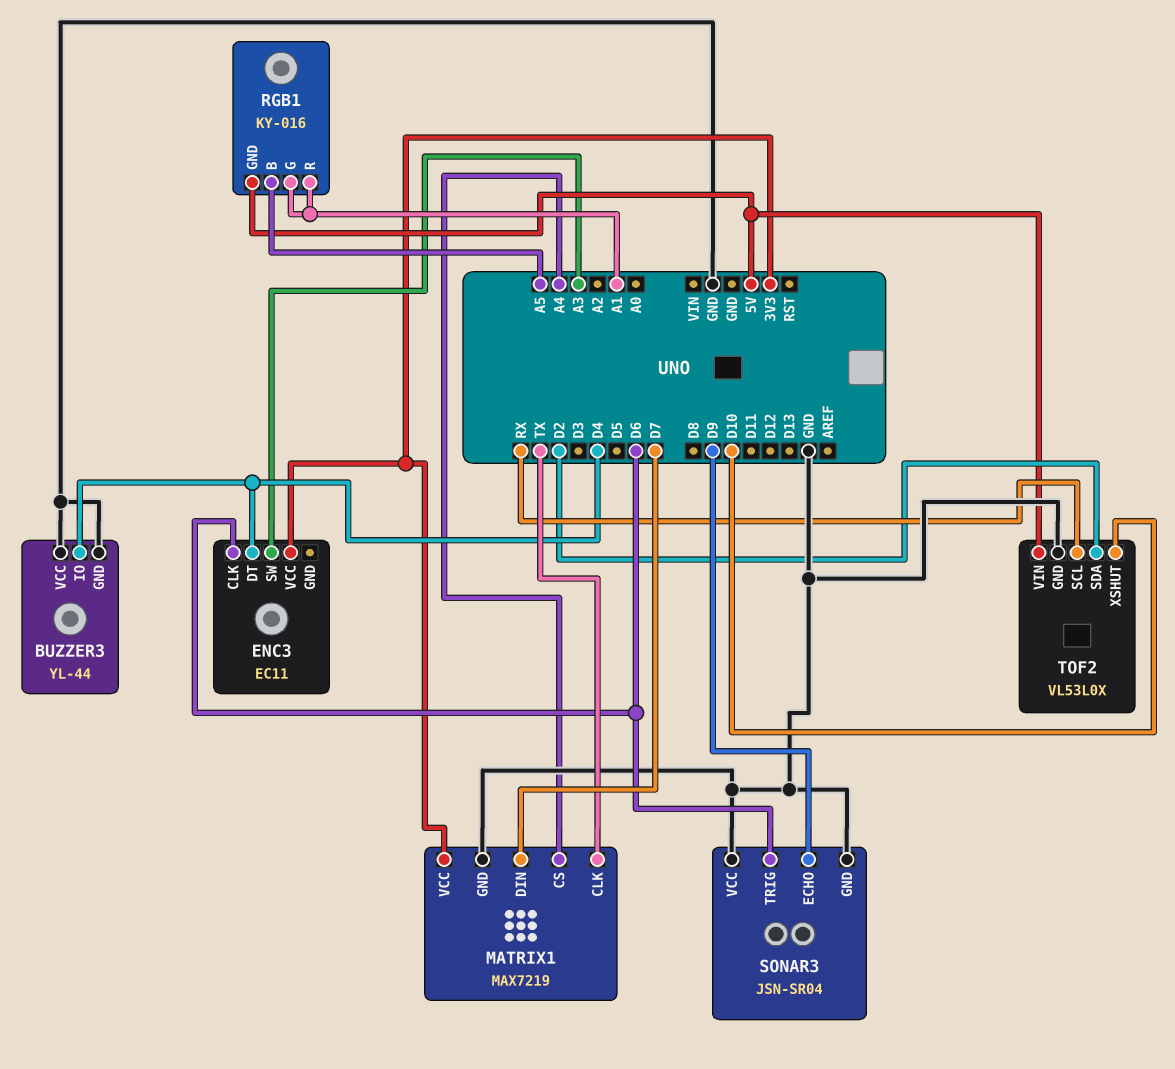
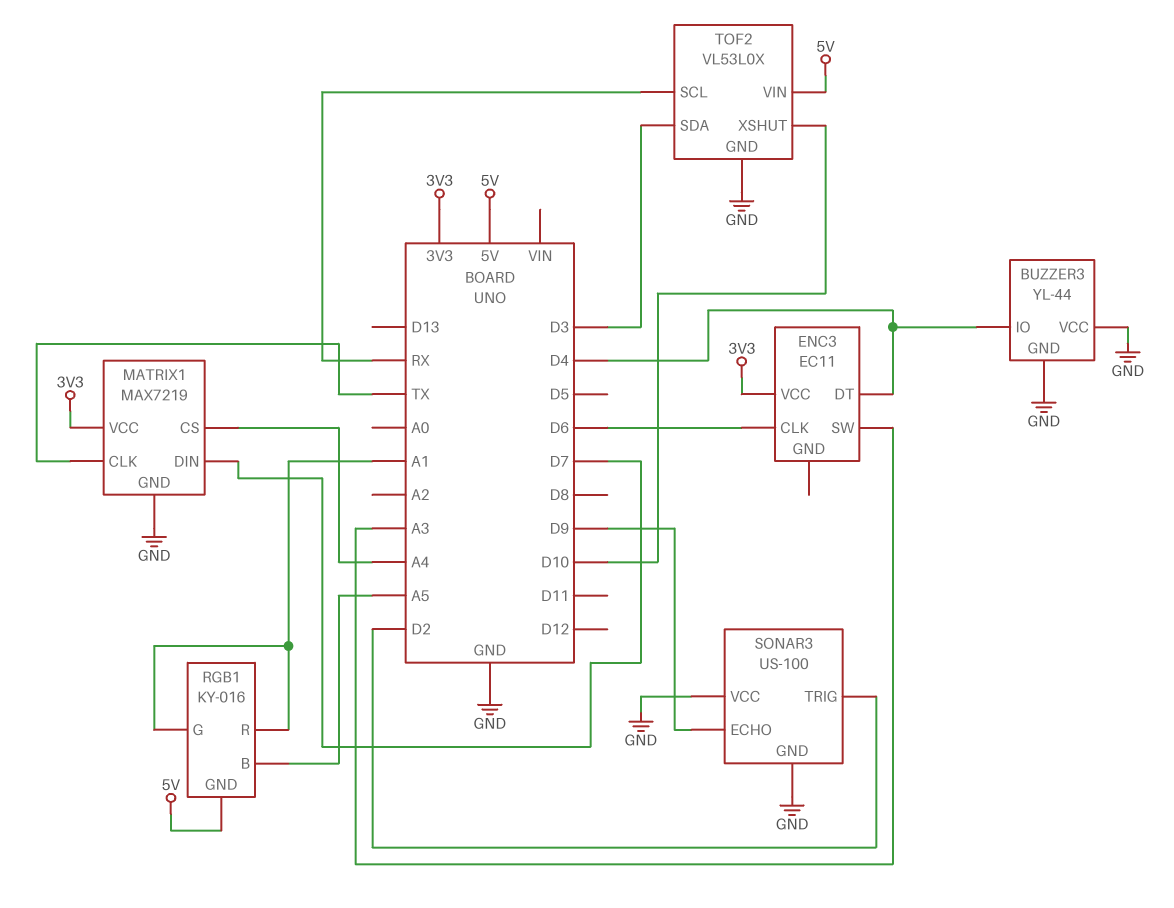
SONAR3: JSN-SR04 -> US-100
SONAR3 pin TRIG: D6 -> D2
TOF2 pin SDA: D2 -> D3

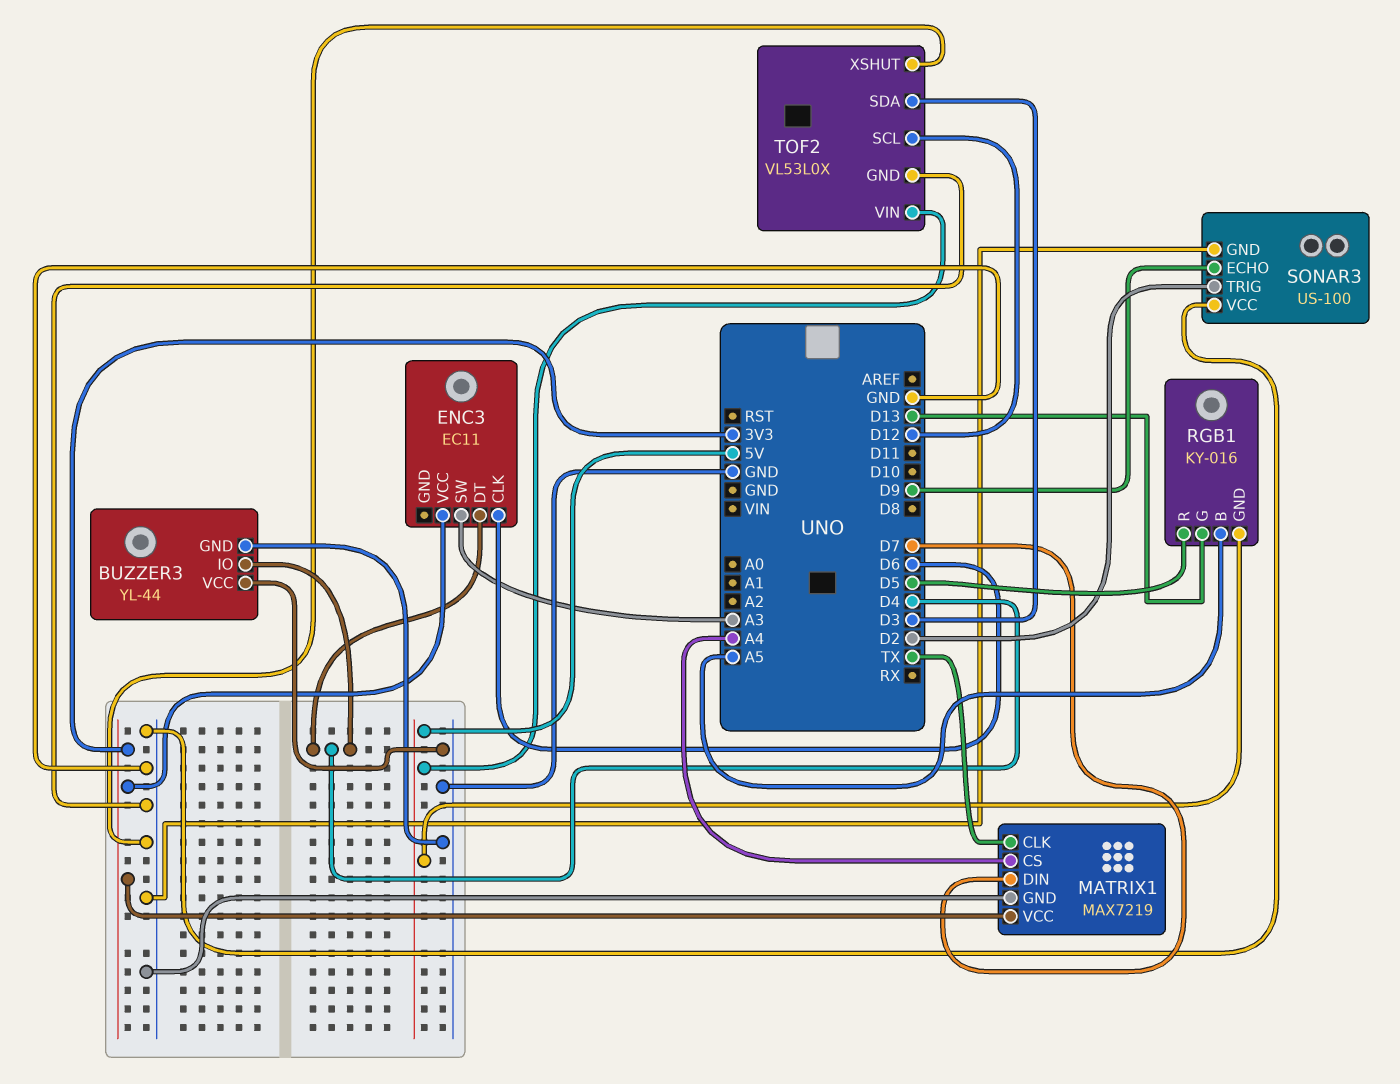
RGB1 pin G: A1 -> D13
RGB1 pin R: A1 -> D5
TOF2 pin SCL: RX -> D12
TOF2 pin XSHUT: D10 -> GND

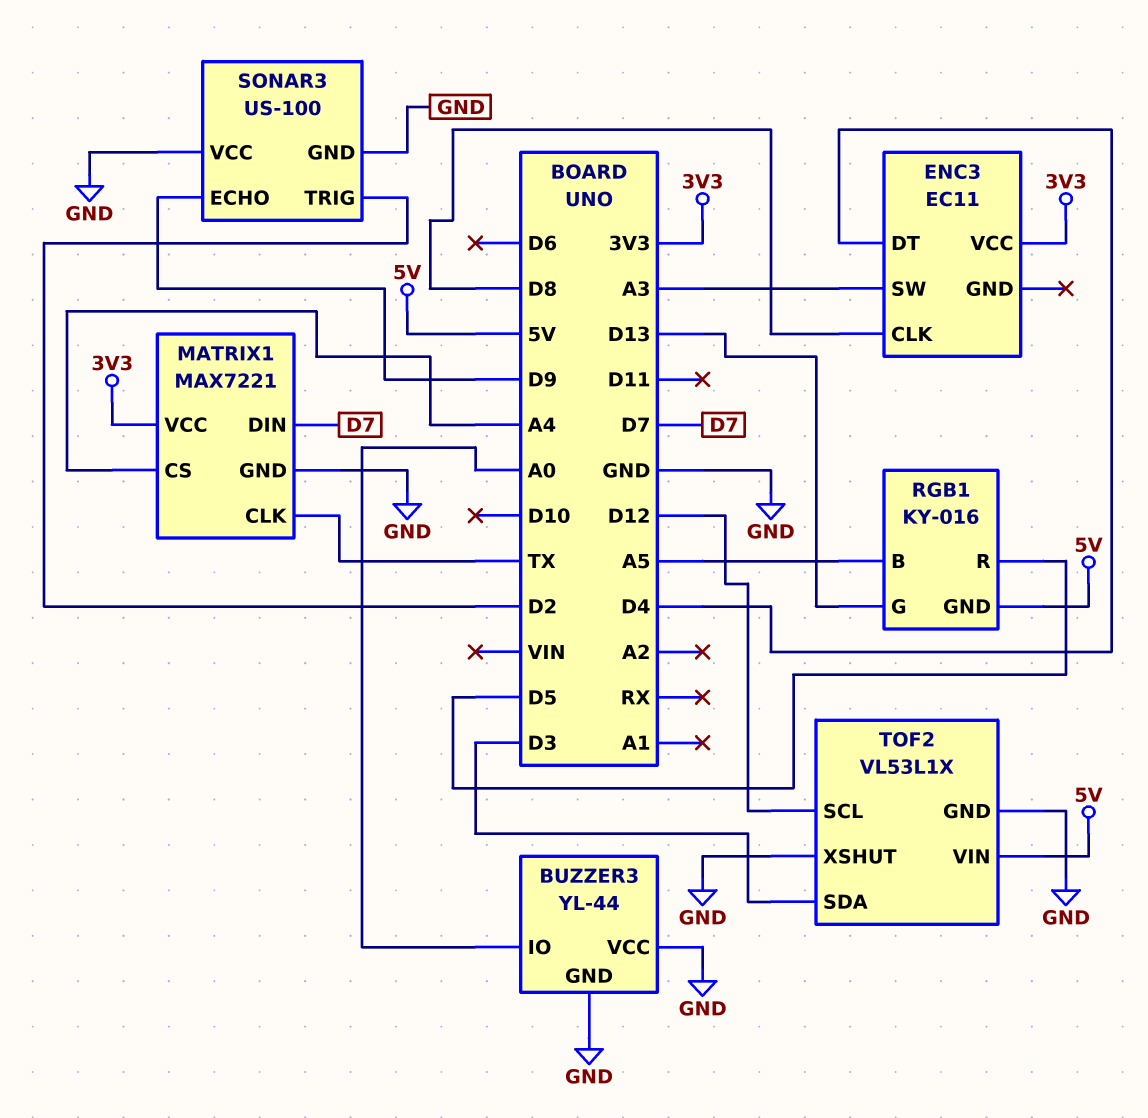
BUZZER3 pin IO: D4 -> A0
ENC3 pin CLK: D6 -> D8
MATRIX1: MAX7219 -> MAX7221
TOF2: VL53L0X -> VL53L1X

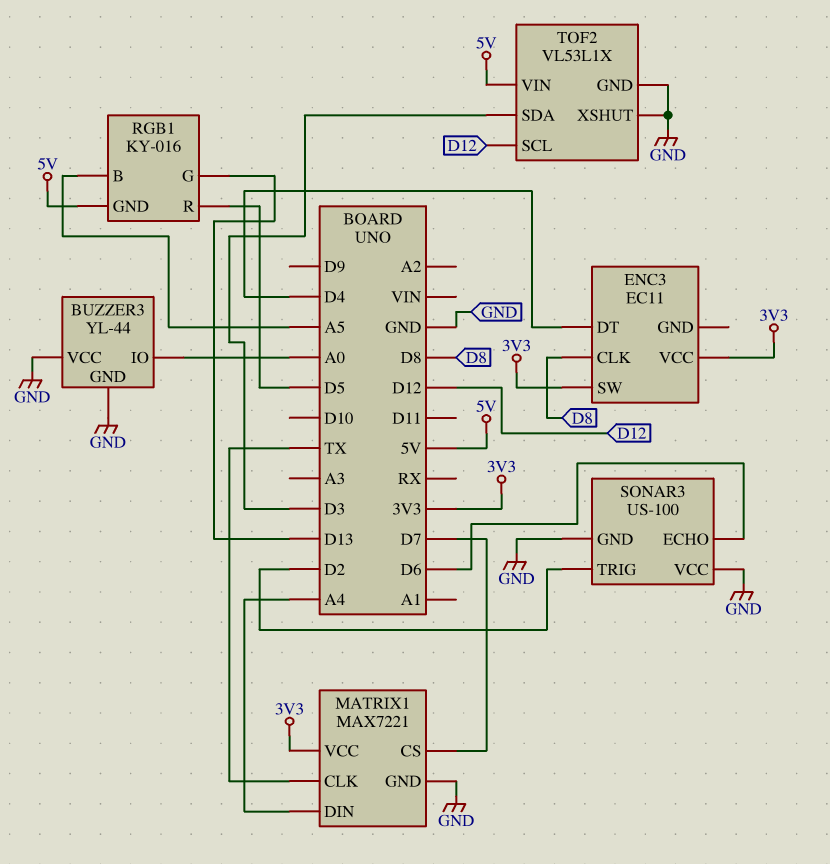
ENC3 pin SW: A3 -> 3V3
MATRIX1 pin CS: A4 -> D7
MATRIX1 pin DIN: D7 -> A4
SONAR3 pin ECHO: D9 -> D6

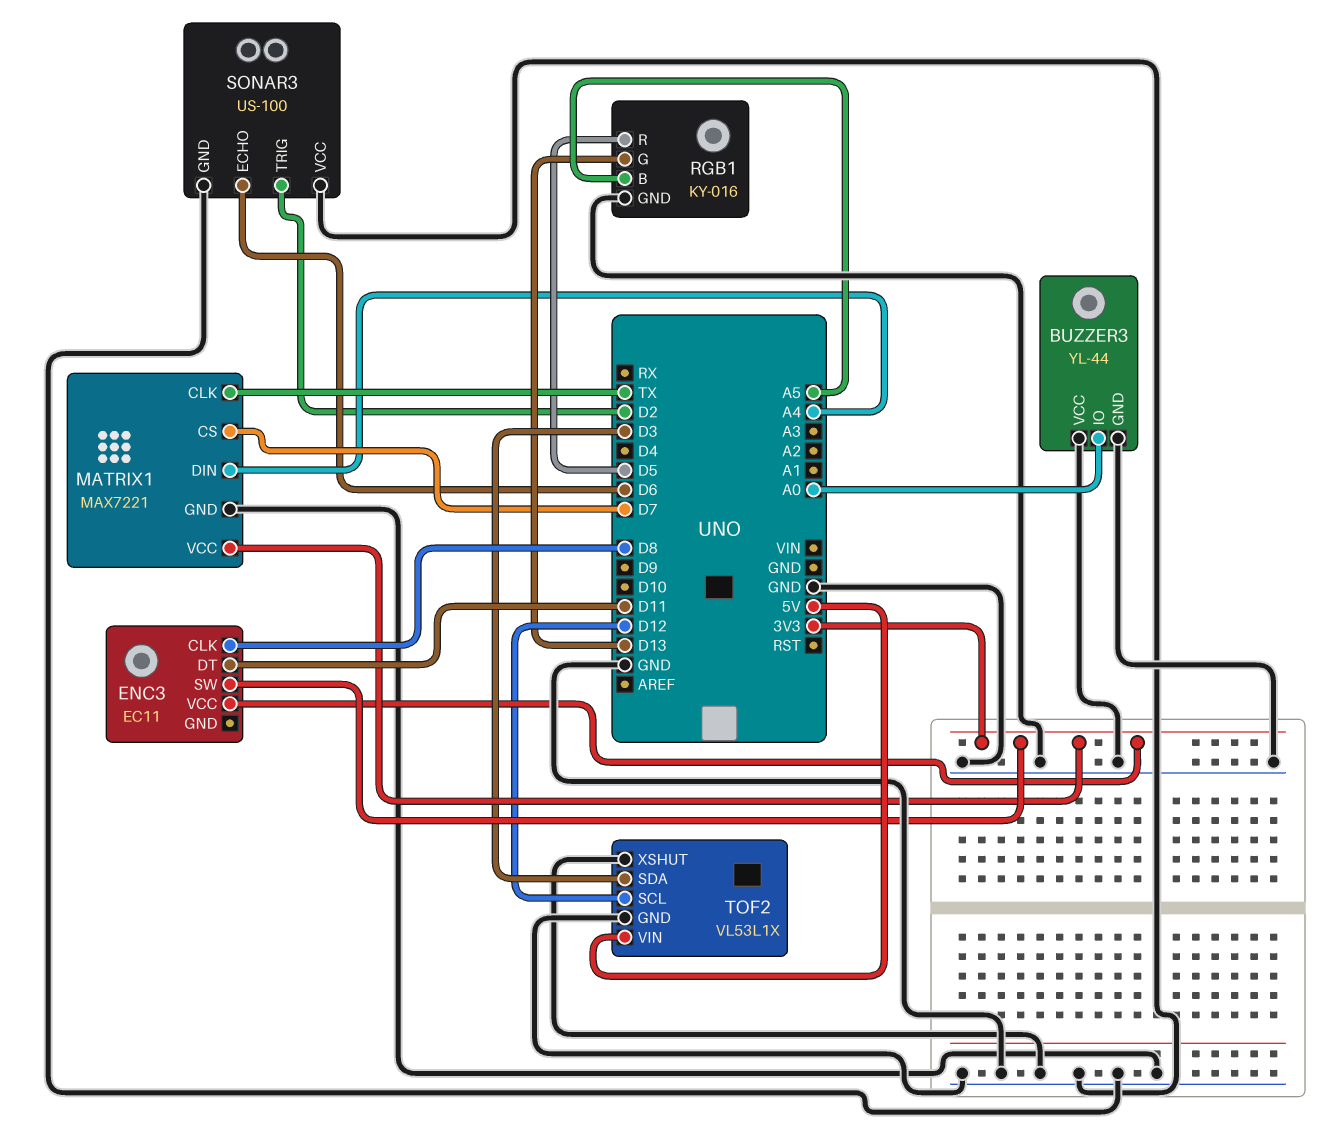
ENC3 pin DT: D4 -> D11
RGB1 pin GND: 5V -> GND

